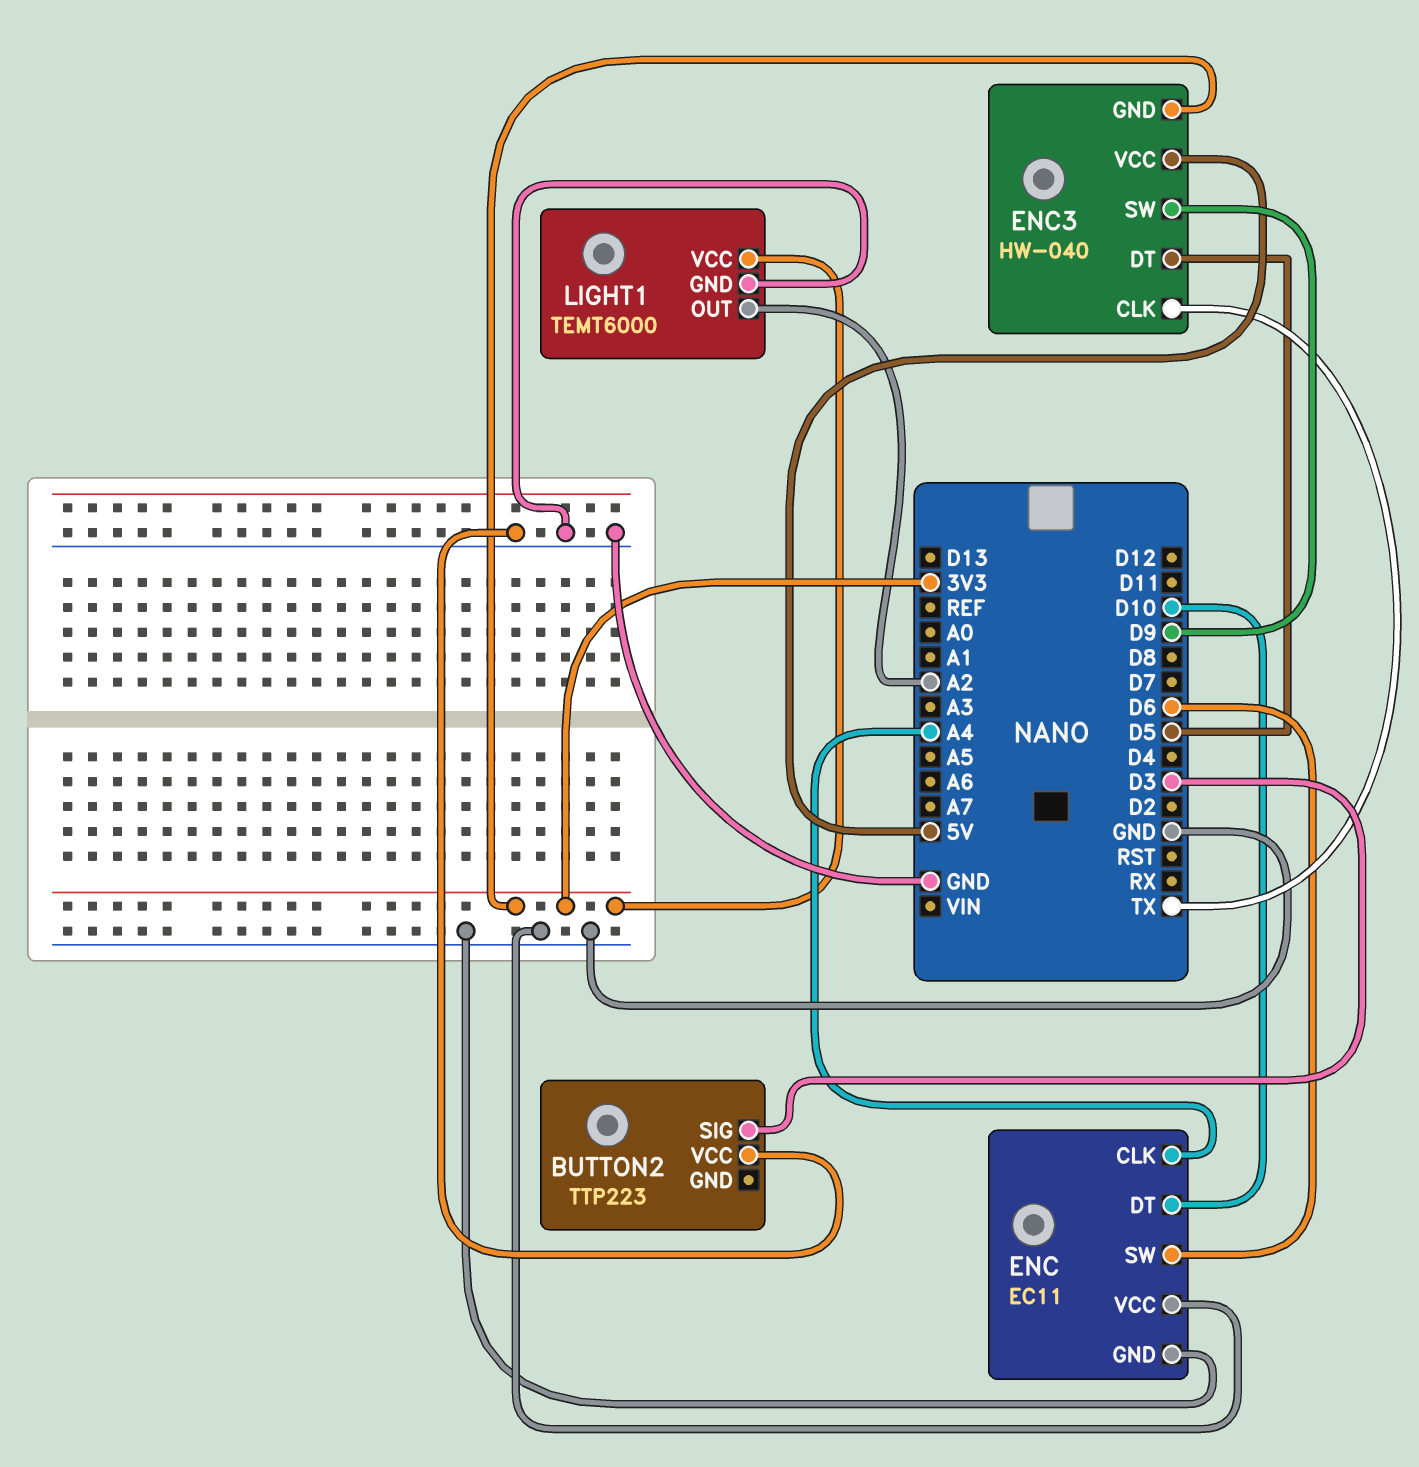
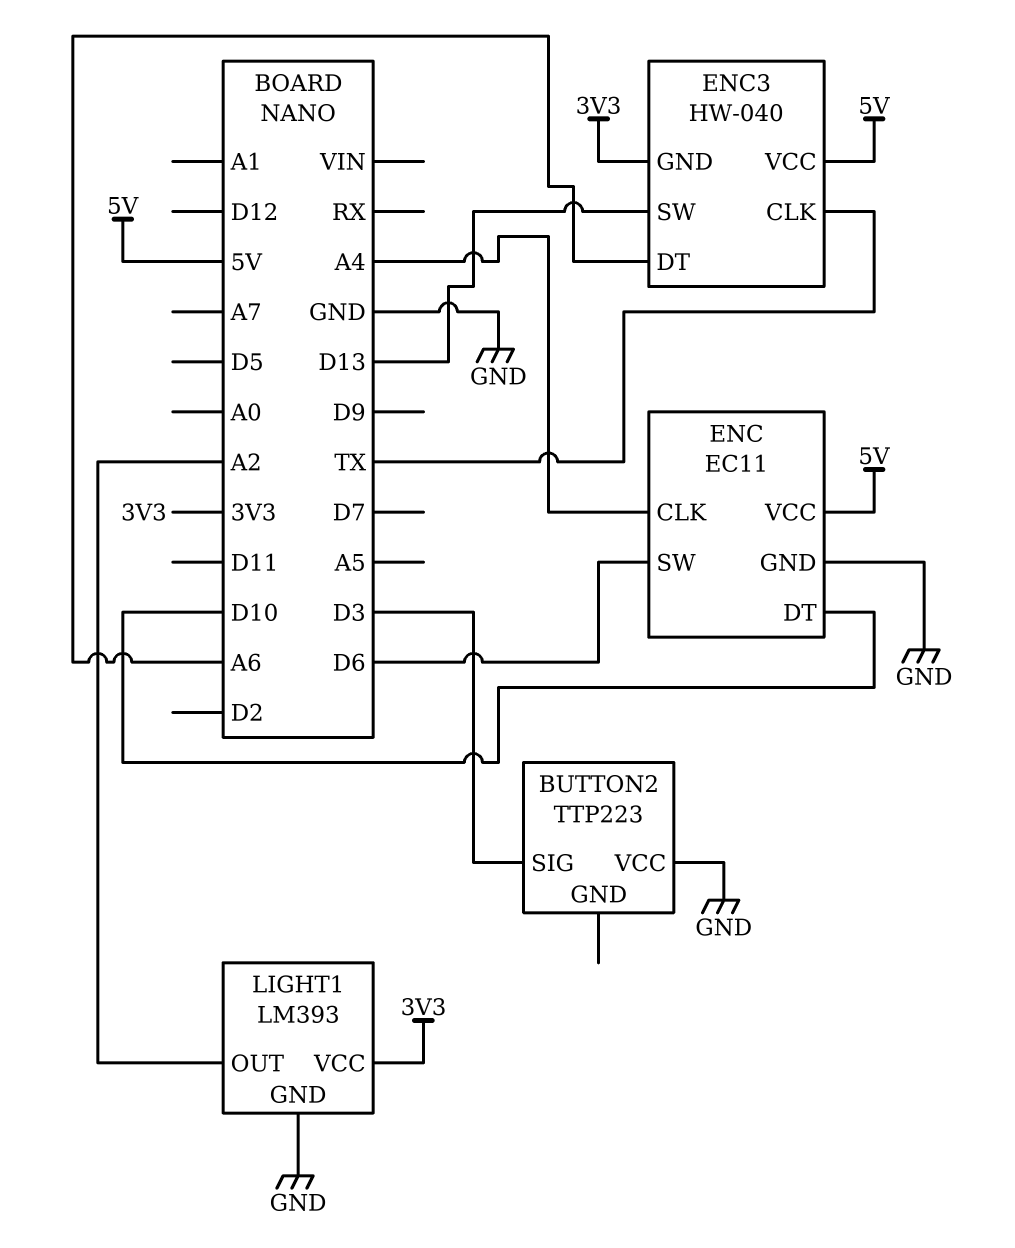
ENC pin VCC: GND -> 5V
ENC3 pin DT: D5 -> A6
ENC3 pin SW: D9 -> D13
LIGHT1: TEMT6000 -> LM393

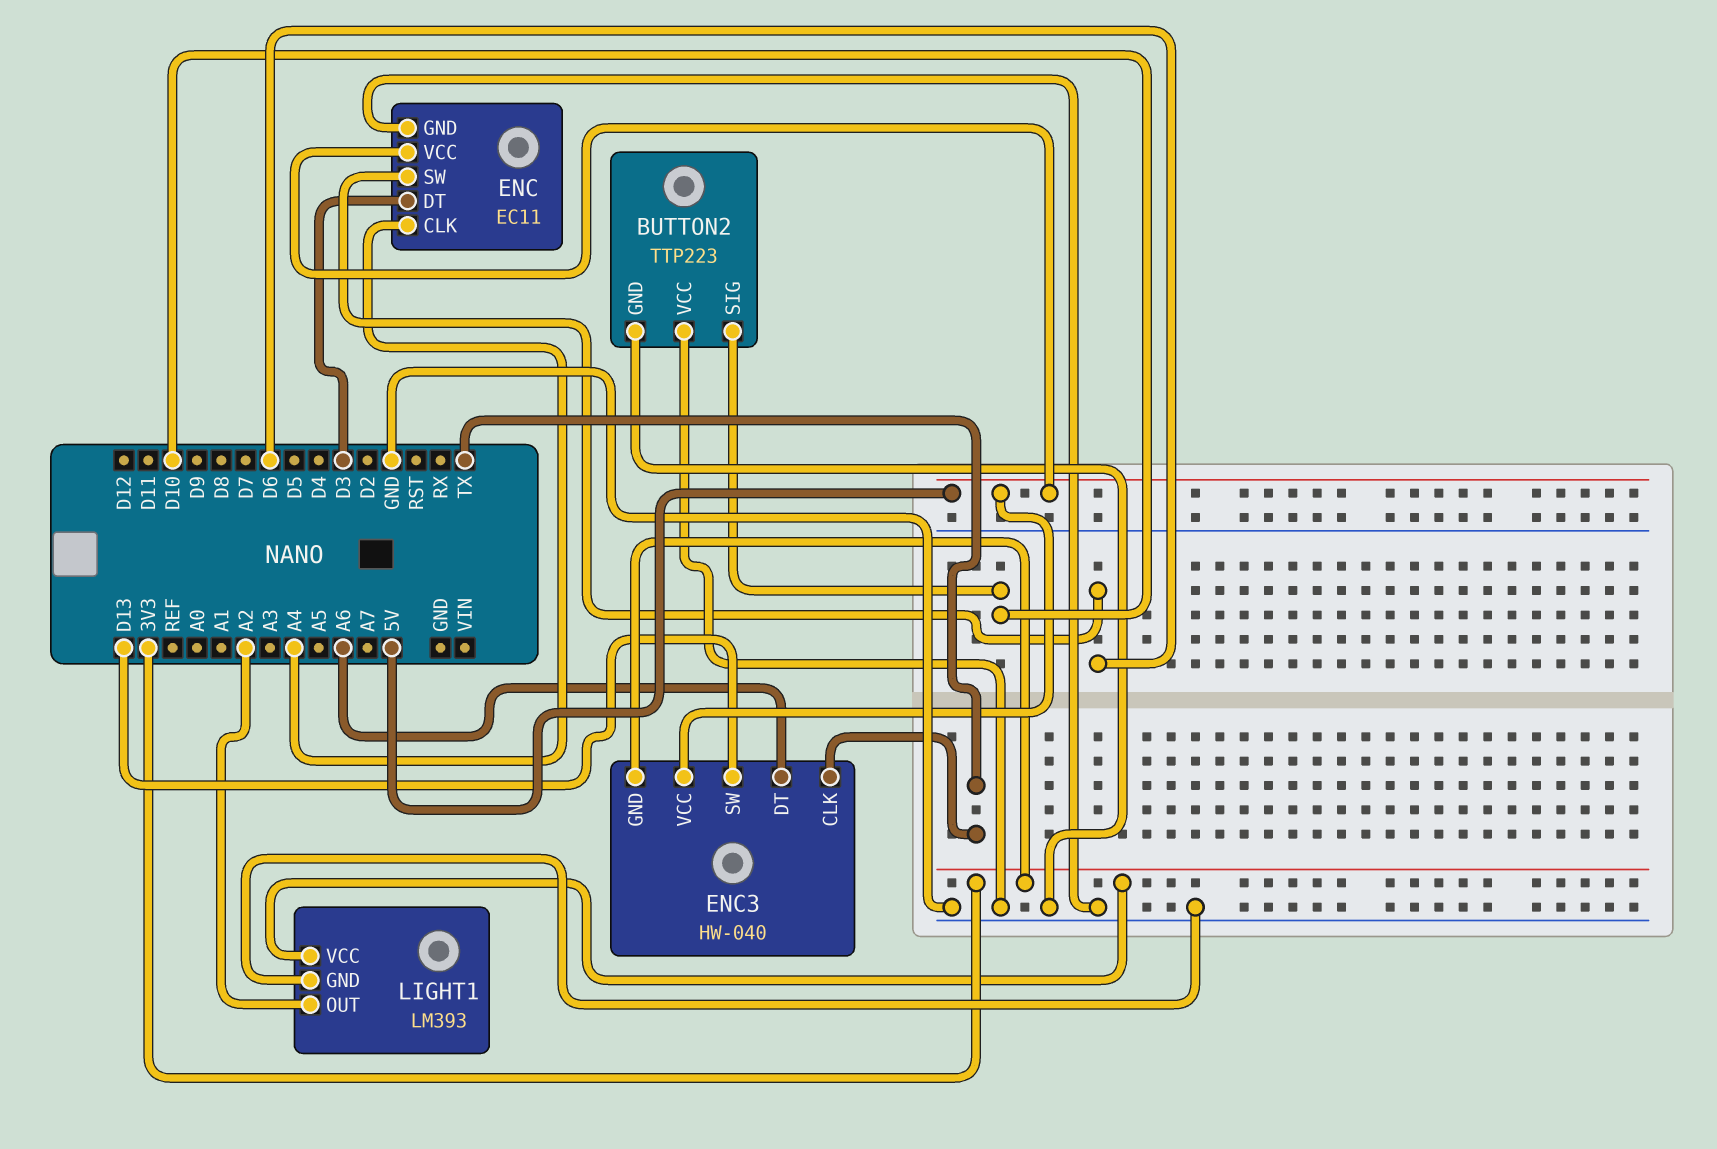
BUTTON2 pin GND: none -> GND
BUTTON2 pin SIG: D3 -> D10
ENC pin DT: D10 -> D3

